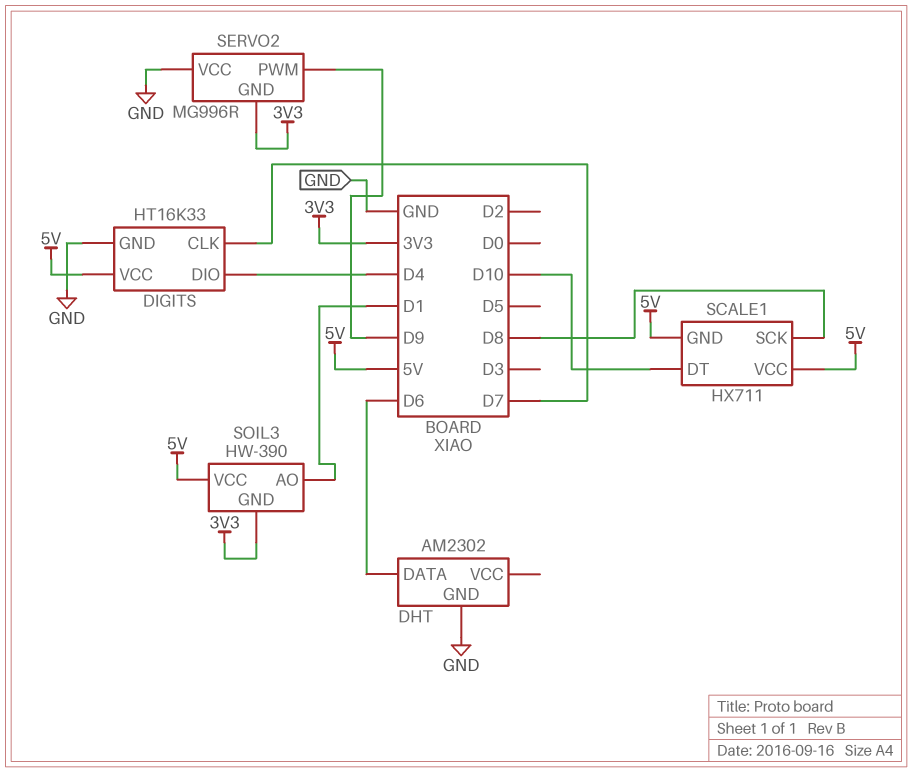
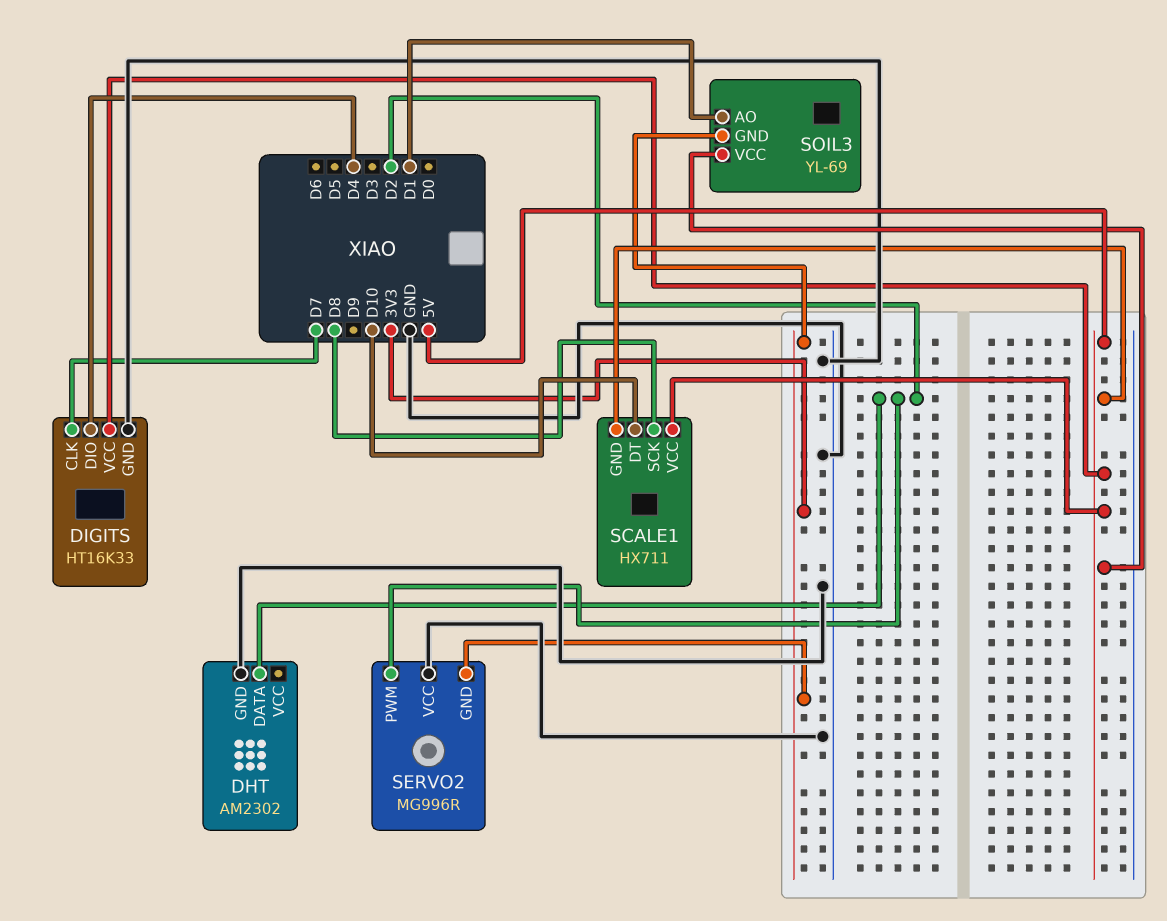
DHT pin DATA: D6 -> D2
SERVO2 pin PWM: D9 -> D2
SOIL3: HW-390 -> YL-69

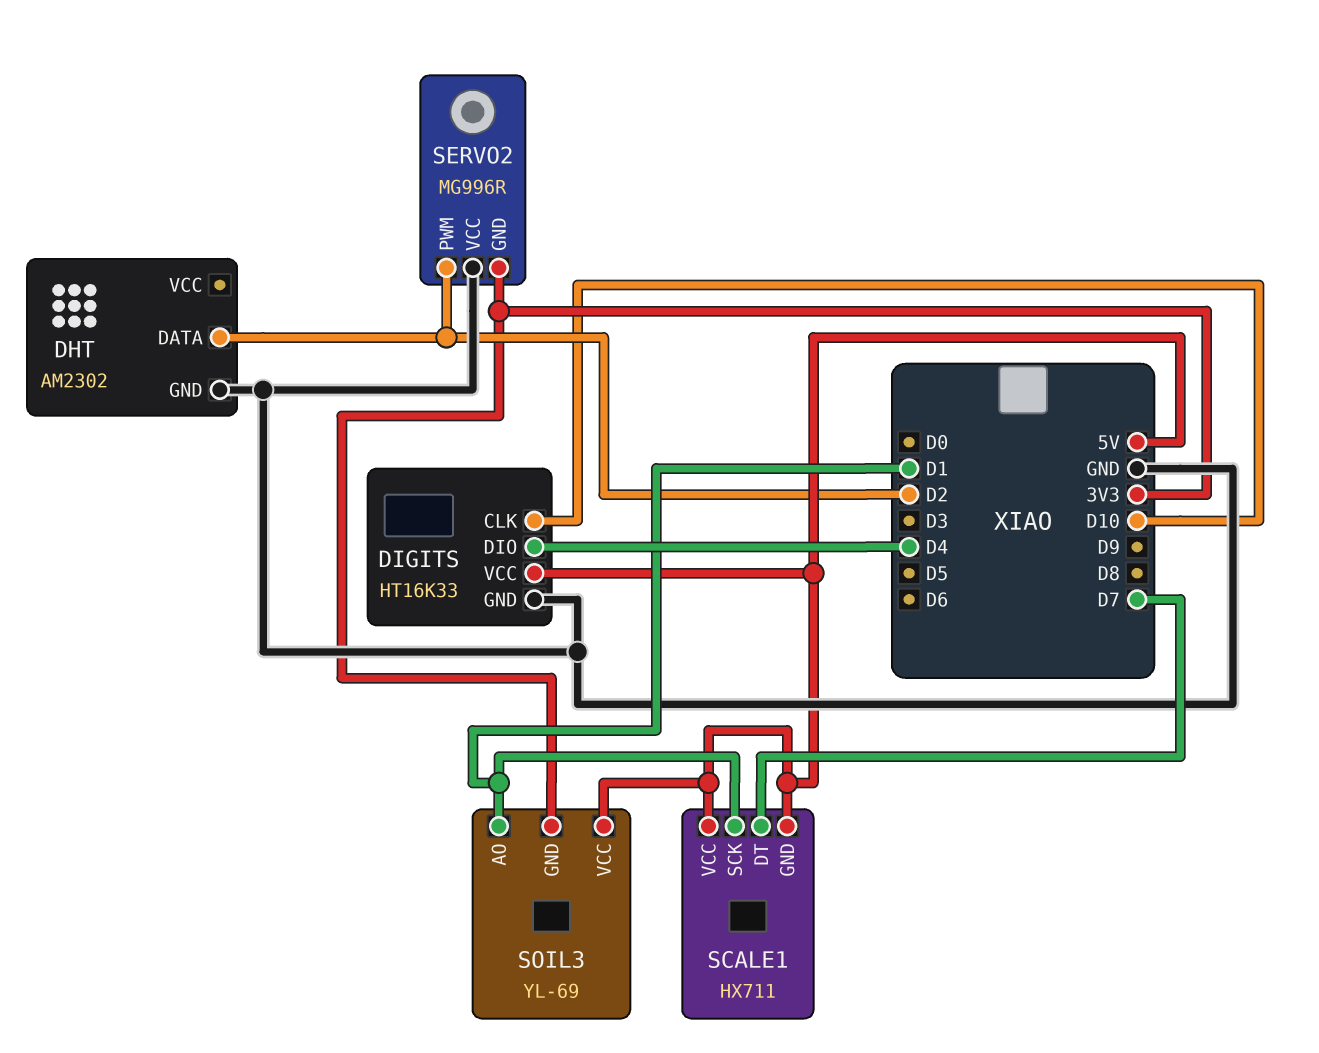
DIGITS pin CLK: D7 -> D10
SCALE1 pin DT: D10 -> D7
SCALE1 pin SCK: D8 -> D1

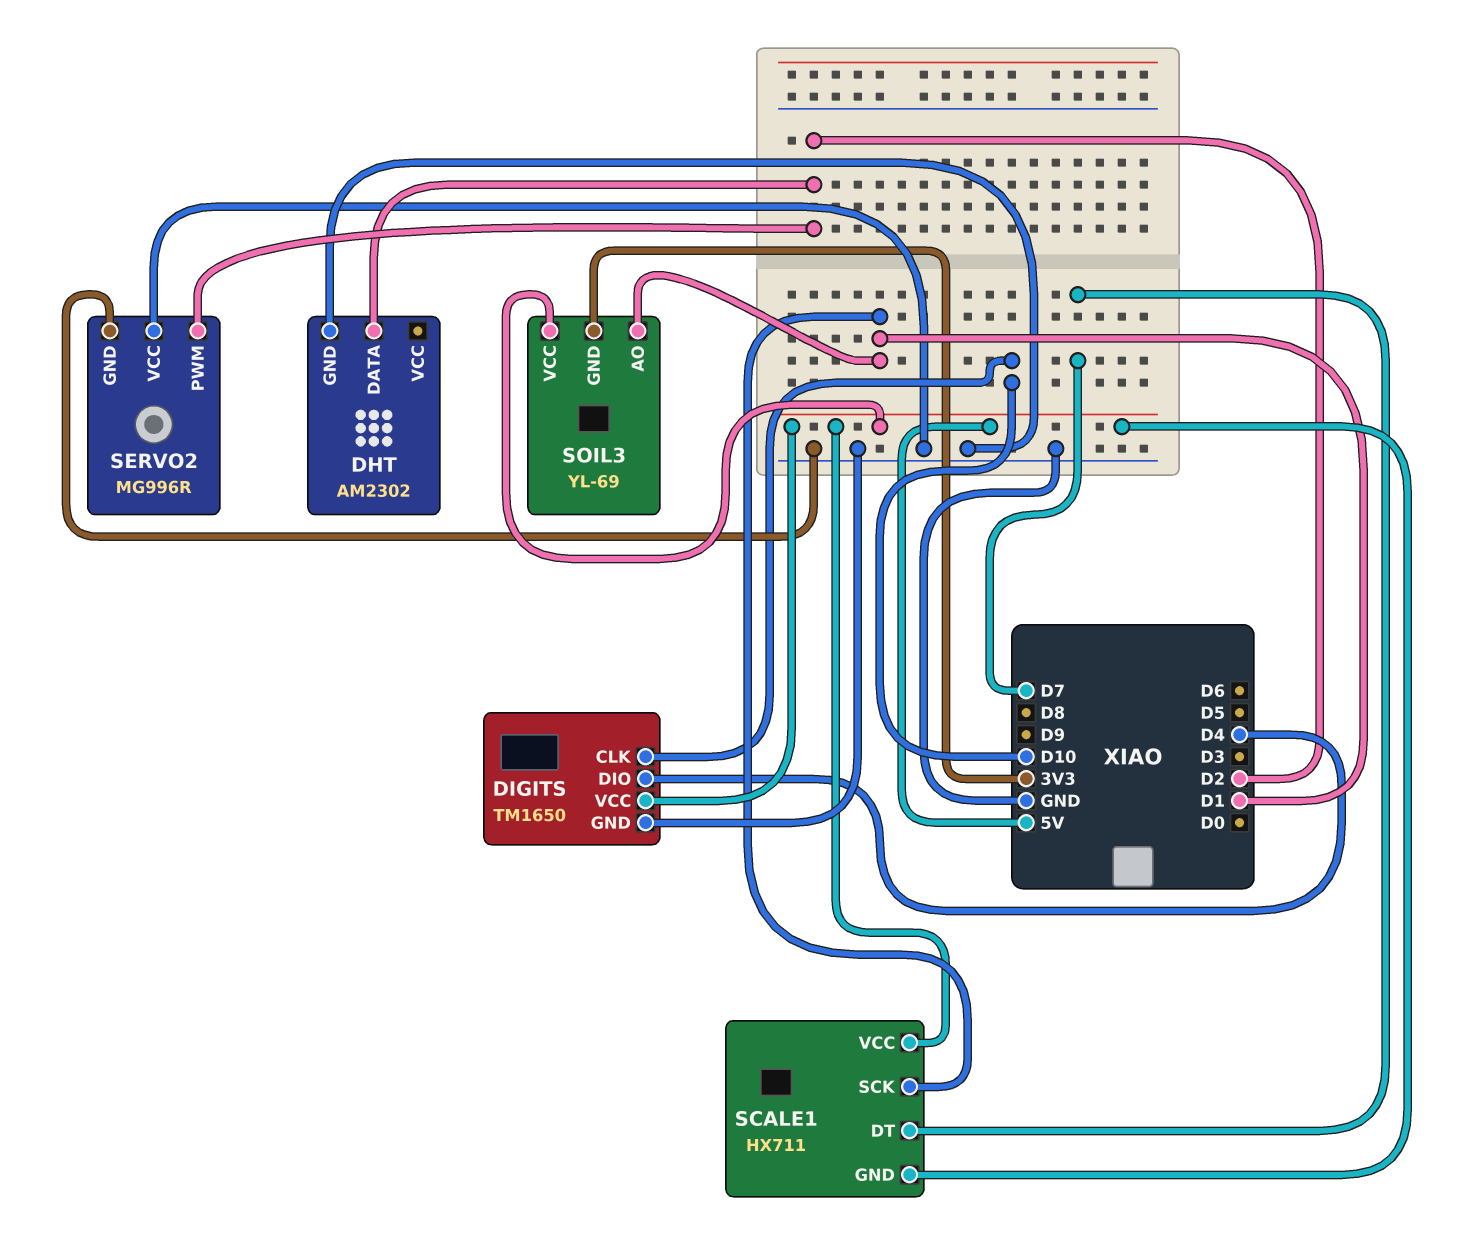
DIGITS: HT16K33 -> TM1650
SERVO2 pin GND: 3V3 -> GND

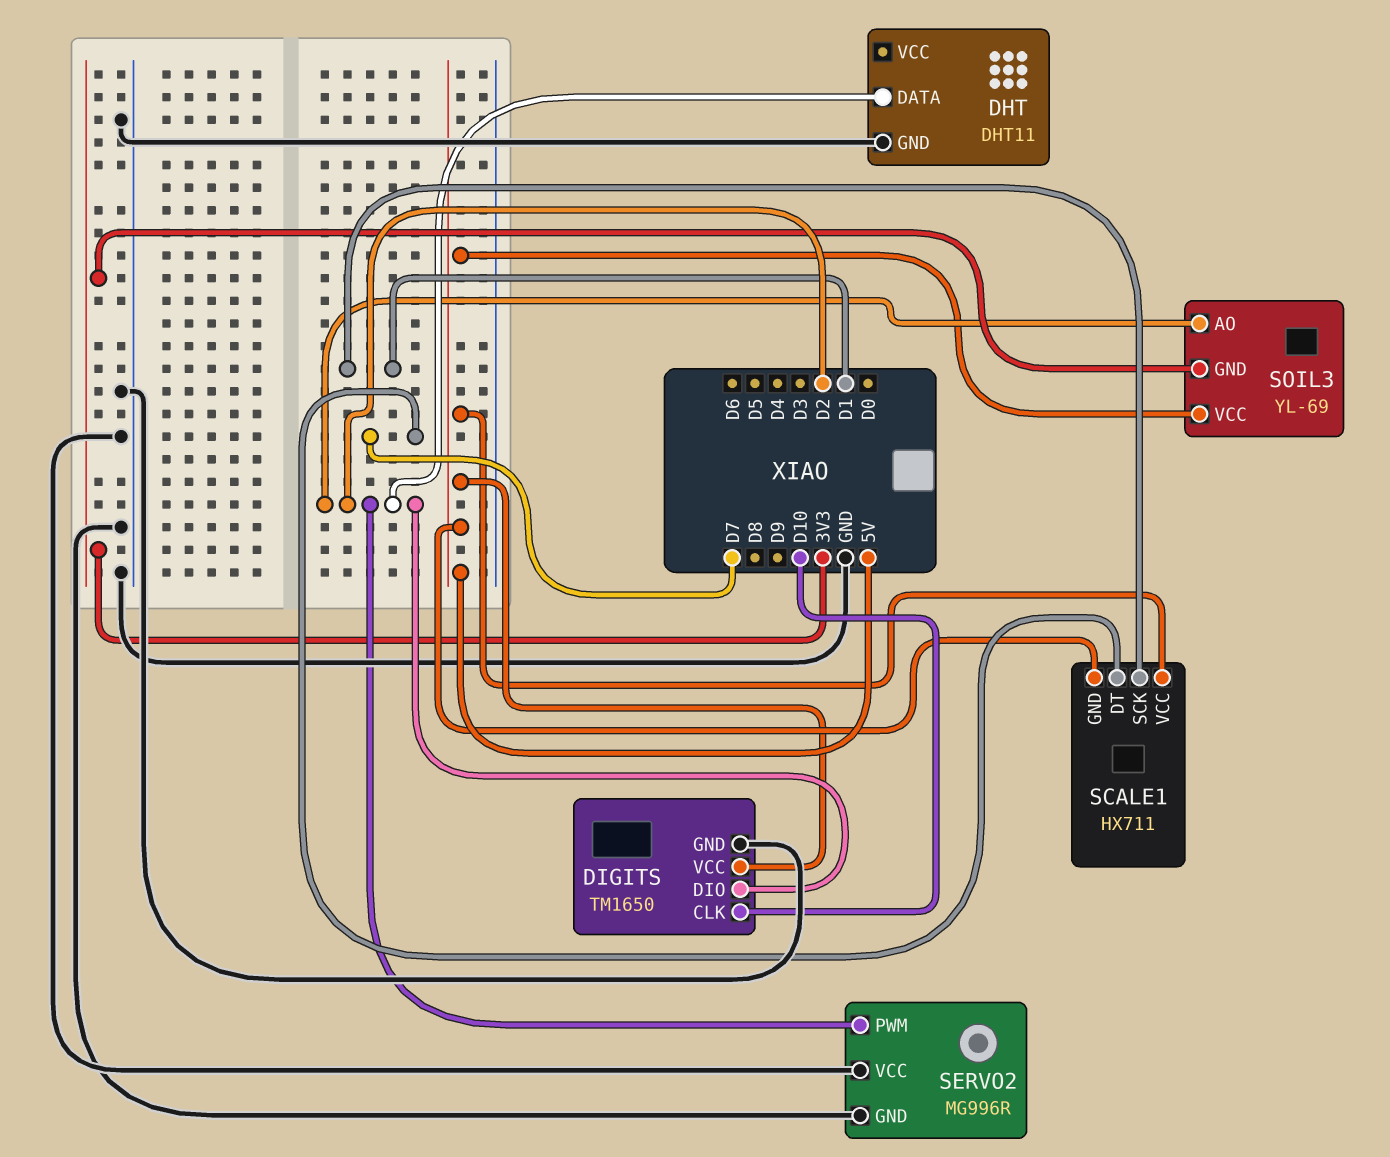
DHT: AM2302 -> DHT11
DIGITS pin DIO: D4 -> D2
SOIL3 pin AO: D1 -> D2

